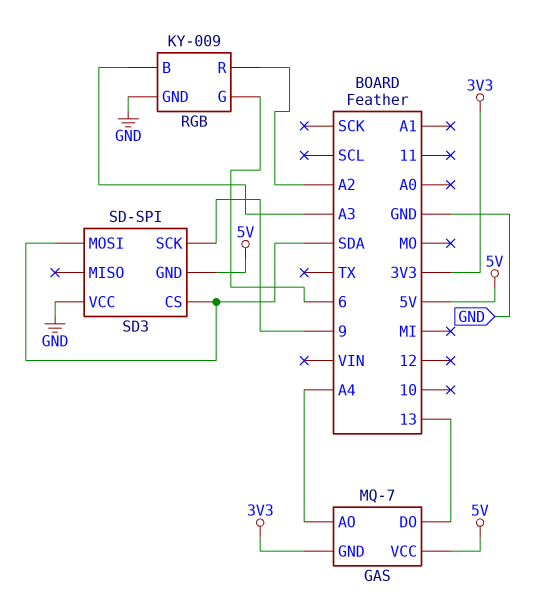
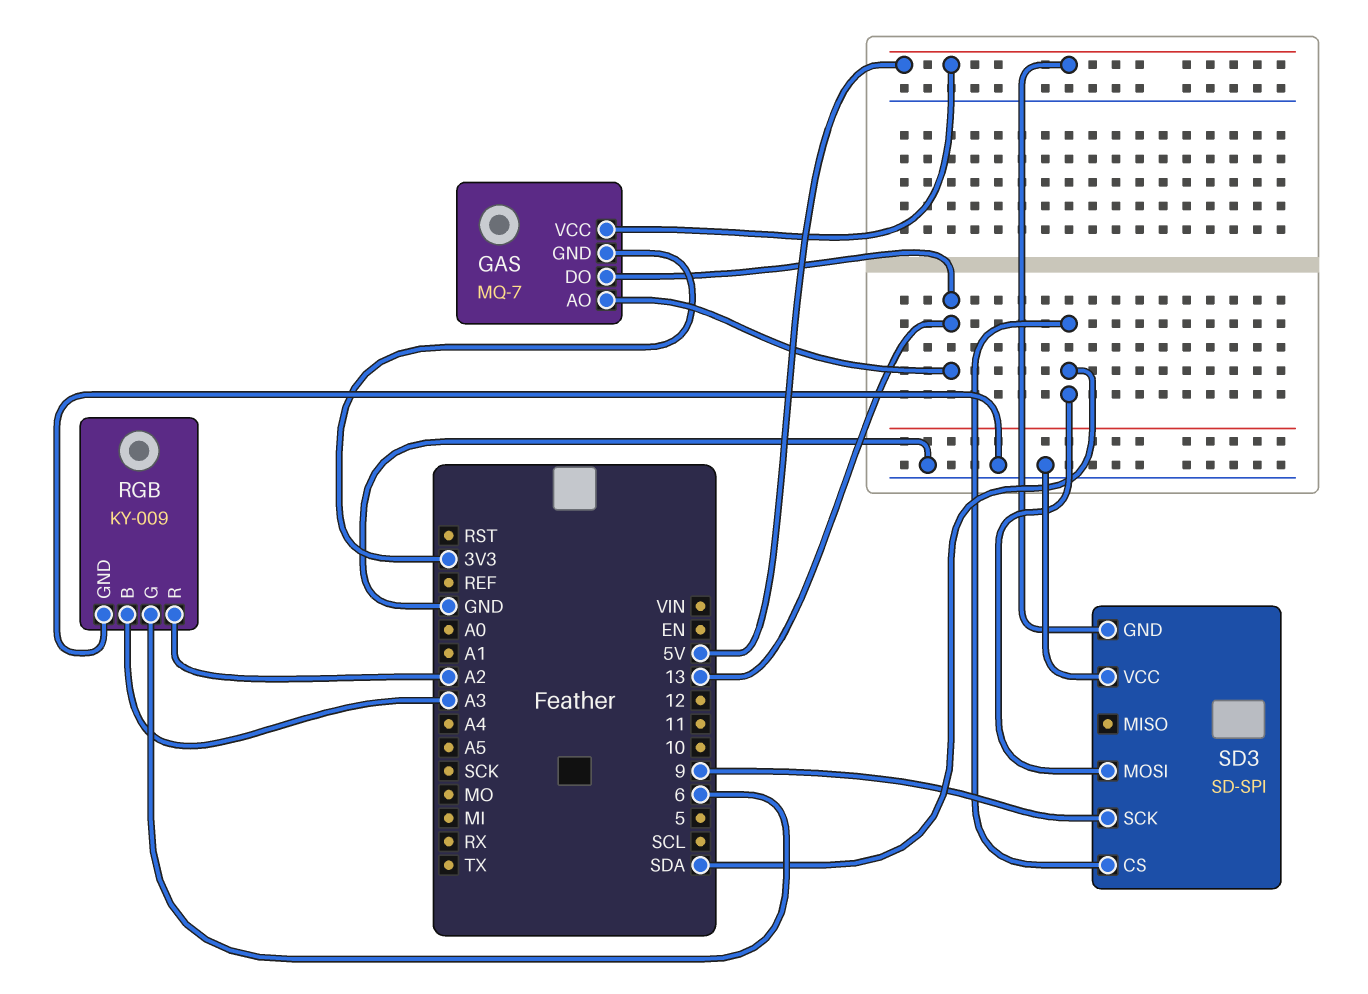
GAS pin AO: A4 -> 13

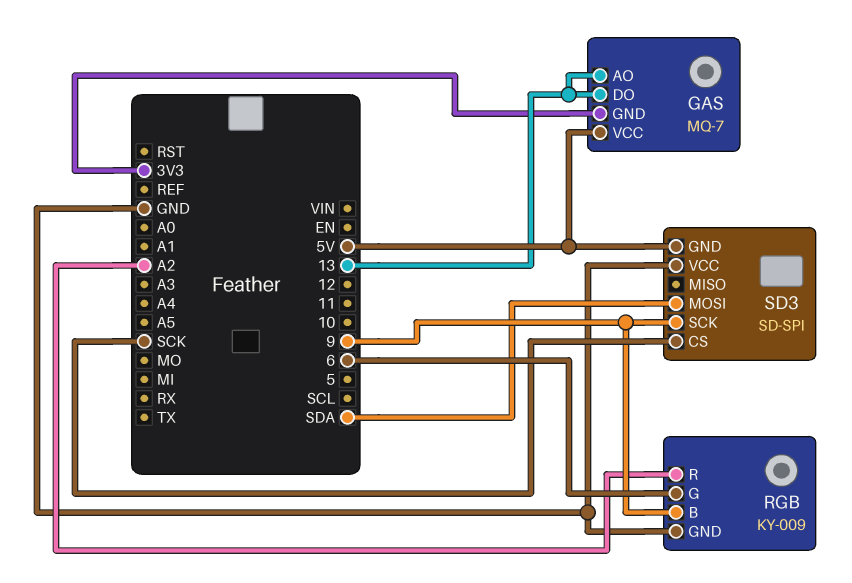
RGB pin B: A3 -> 9
SD3 pin CS: SDA -> SCK

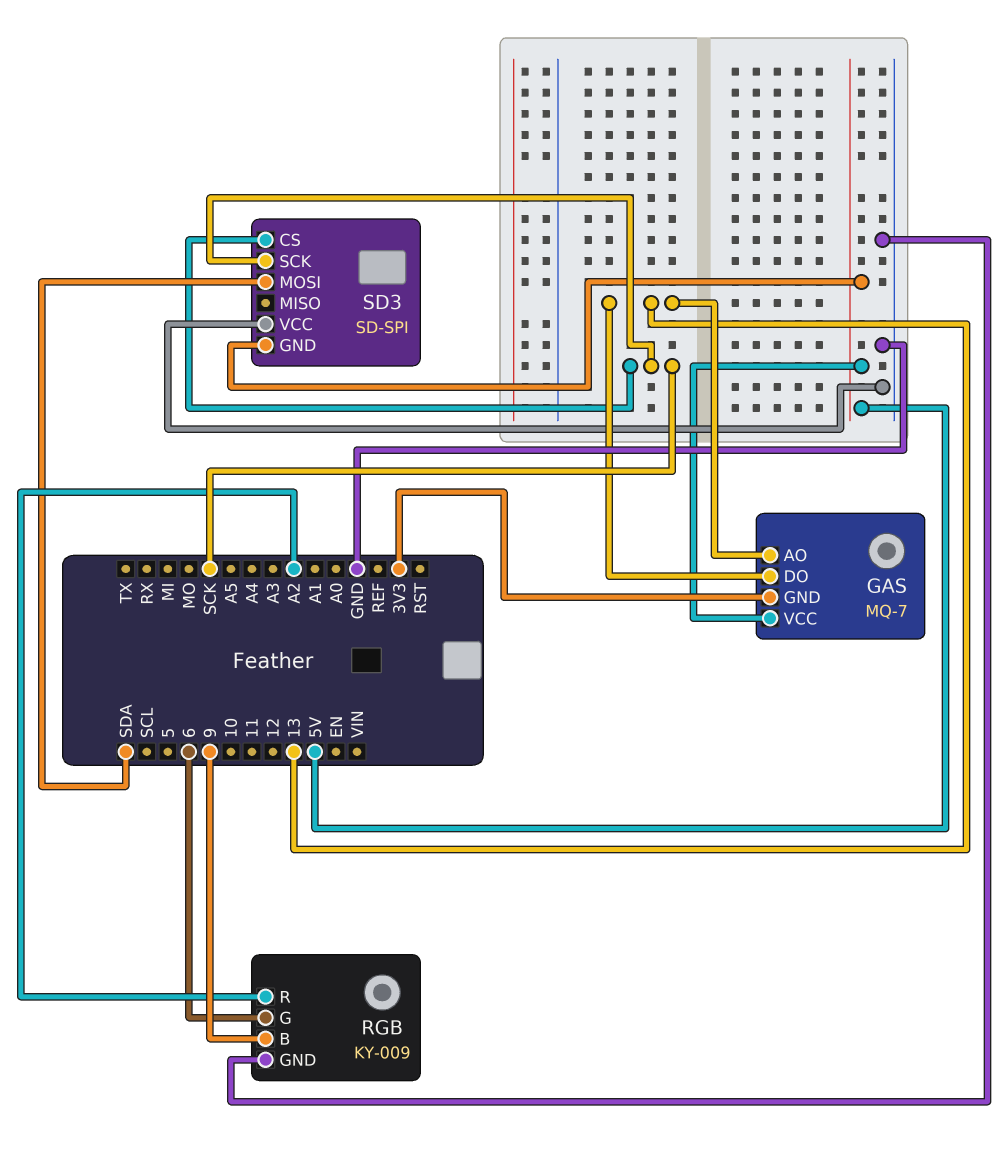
SD3 pin SCK: 9 -> SCK

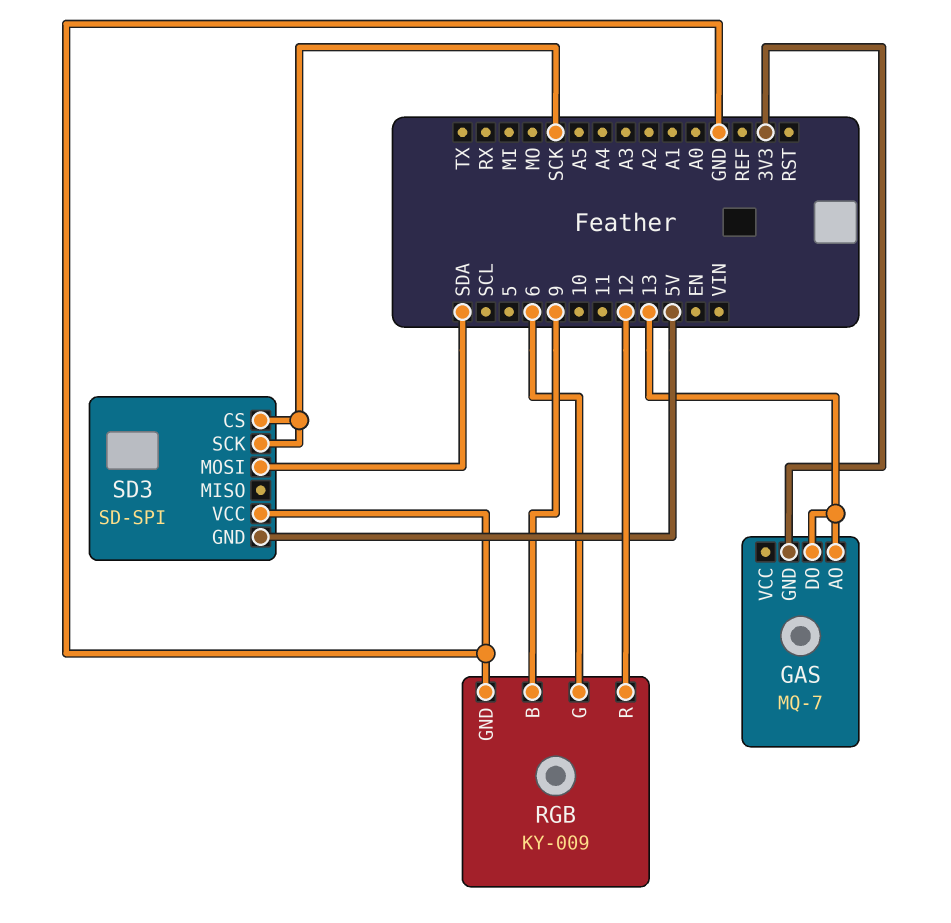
GAS pin VCC: 5V -> none
RGB pin R: A2 -> 12

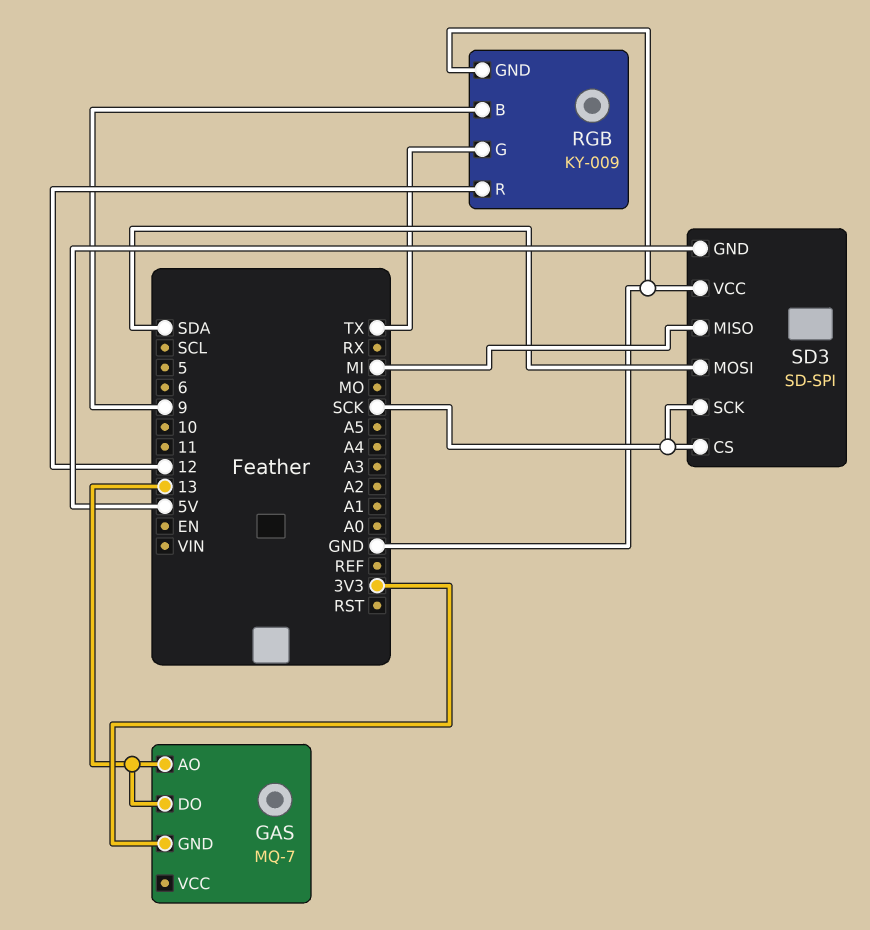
RGB pin G: 6 -> TX
SD3 pin MISO: none -> MI

